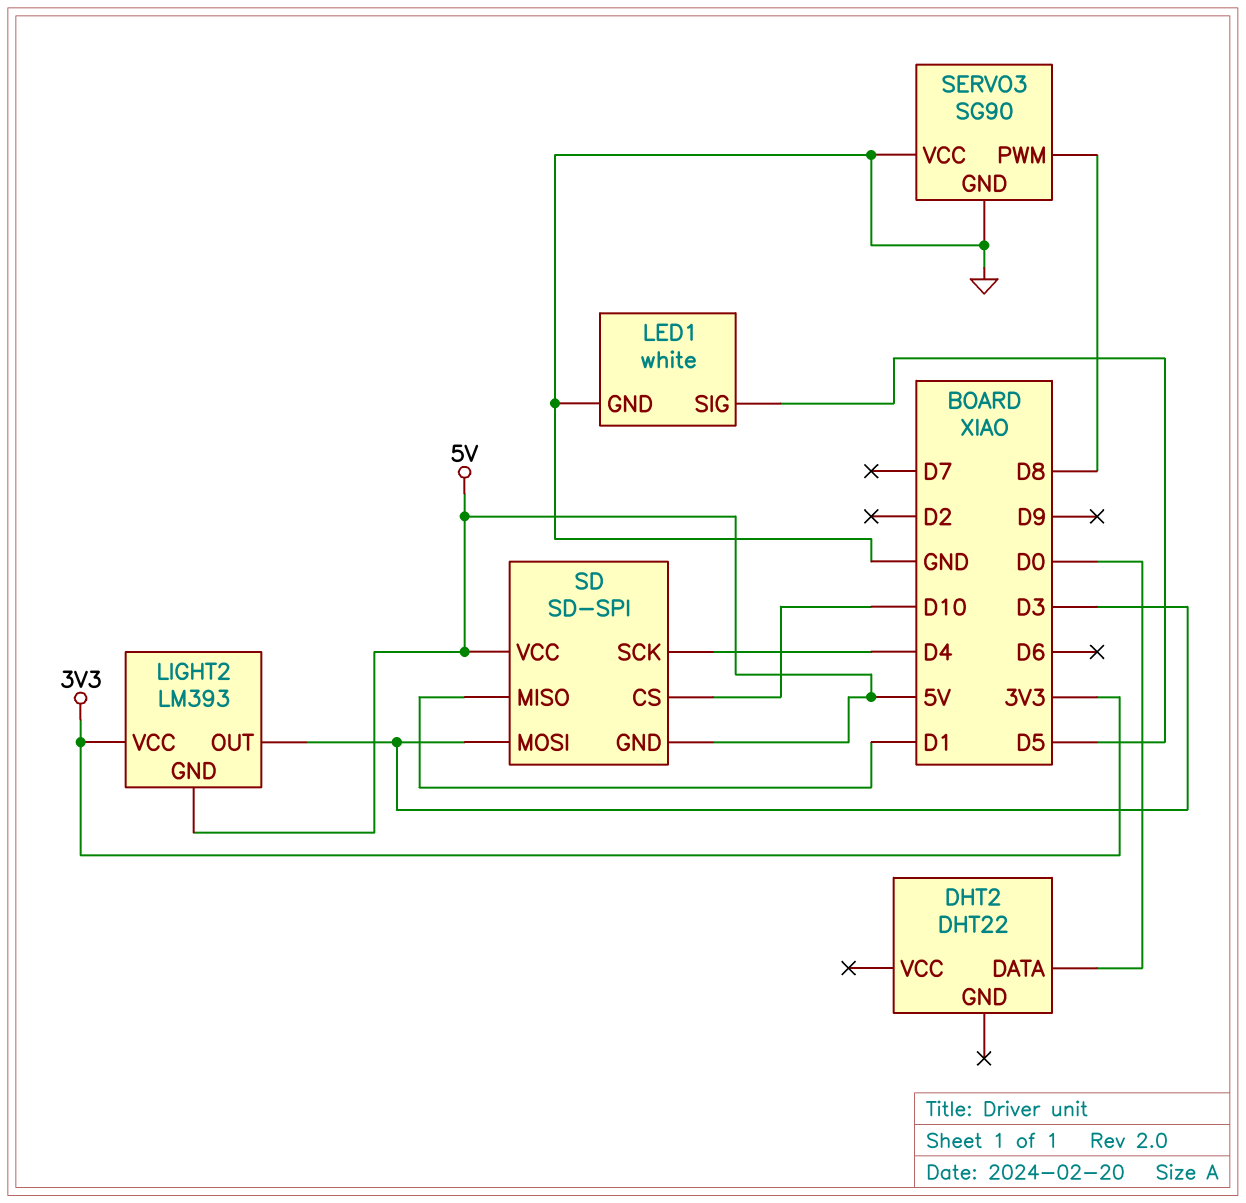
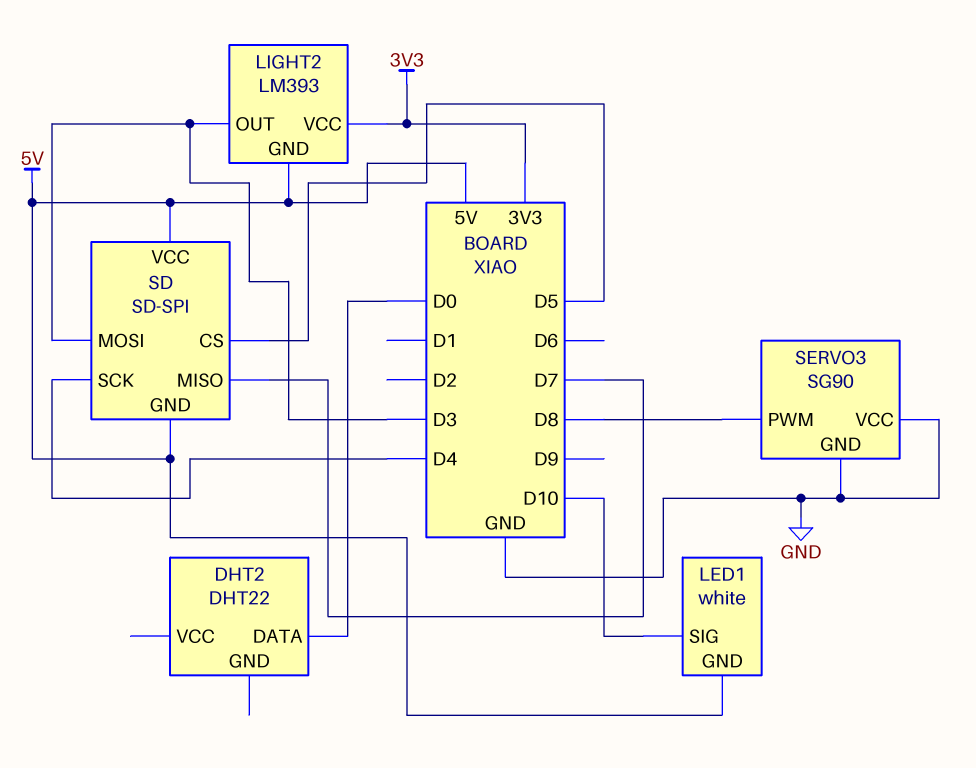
LED1 pin GND: GND -> 5V
LED1 pin SIG: D5 -> D10
SD pin CS: D10 -> D5
SD pin MISO: D1 -> D7

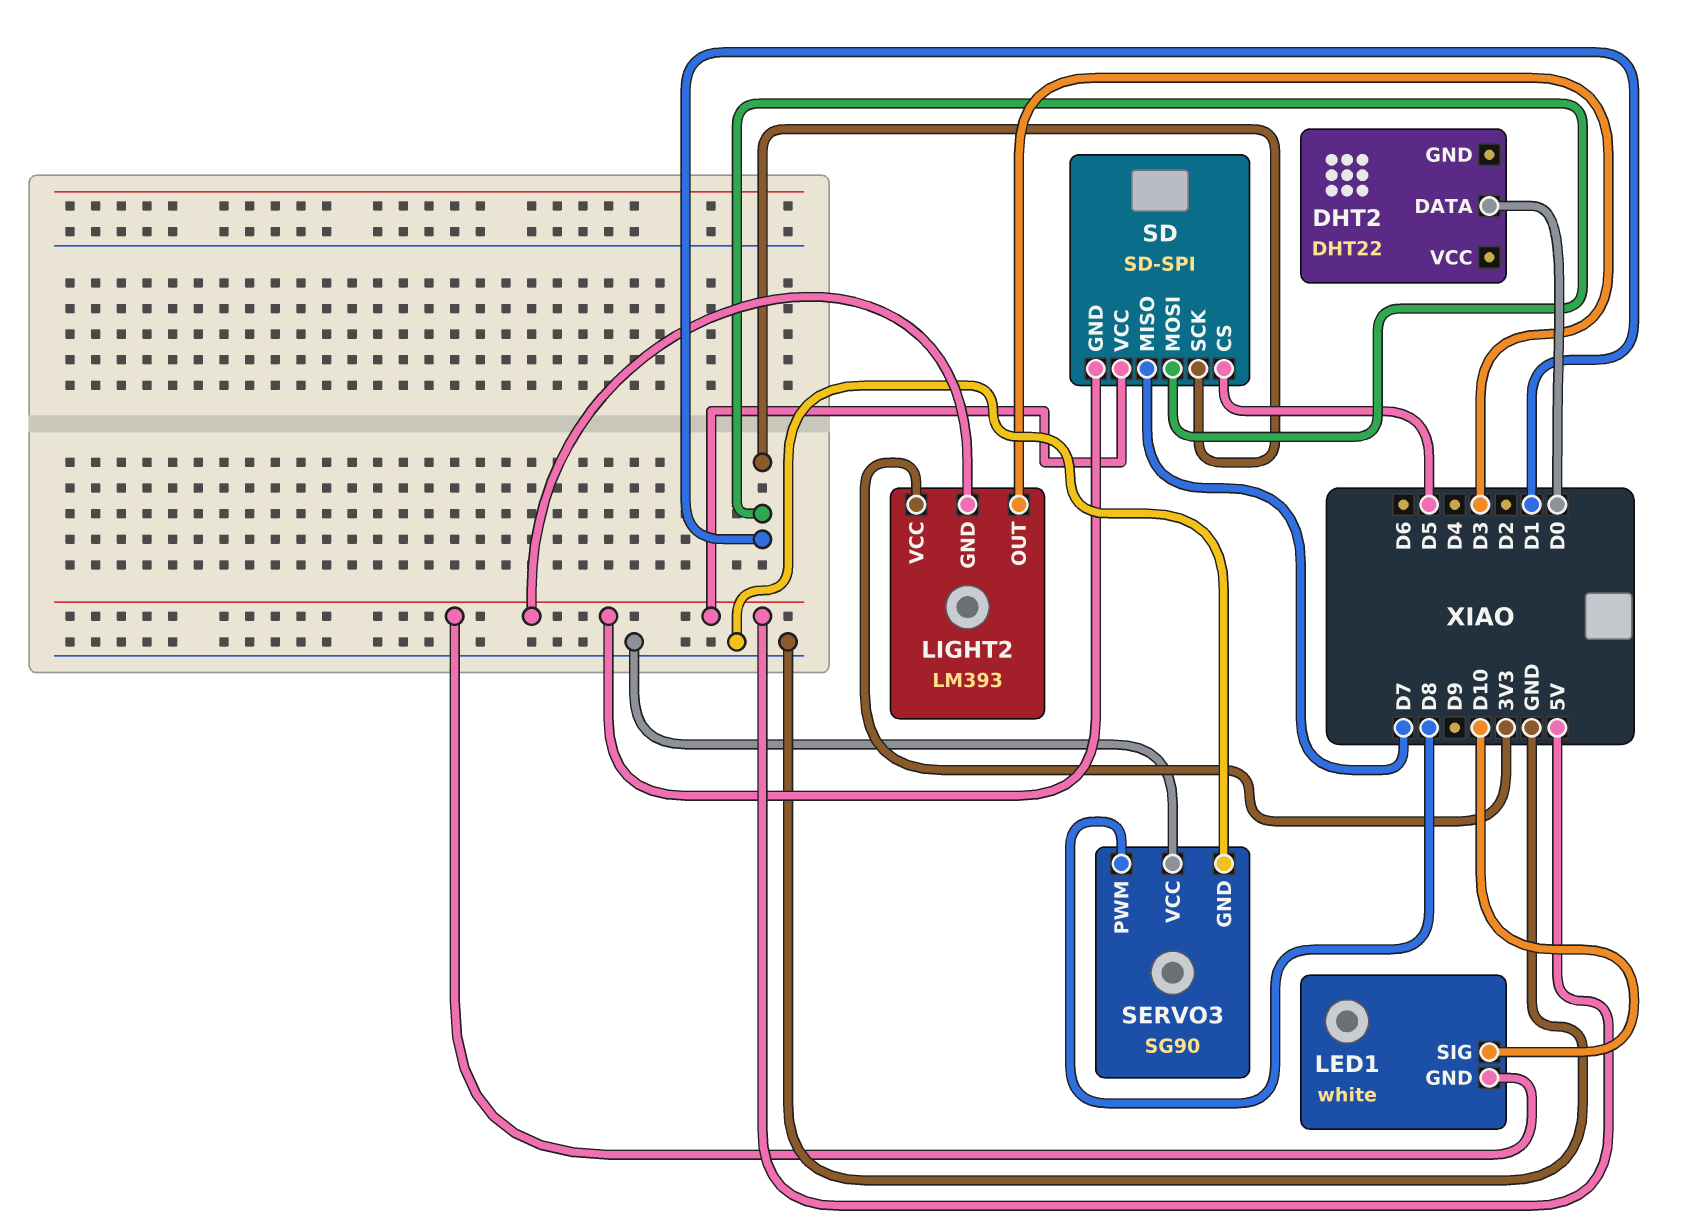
SD pin MOSI: D3 -> D1
SD pin SCK: D4 -> D1

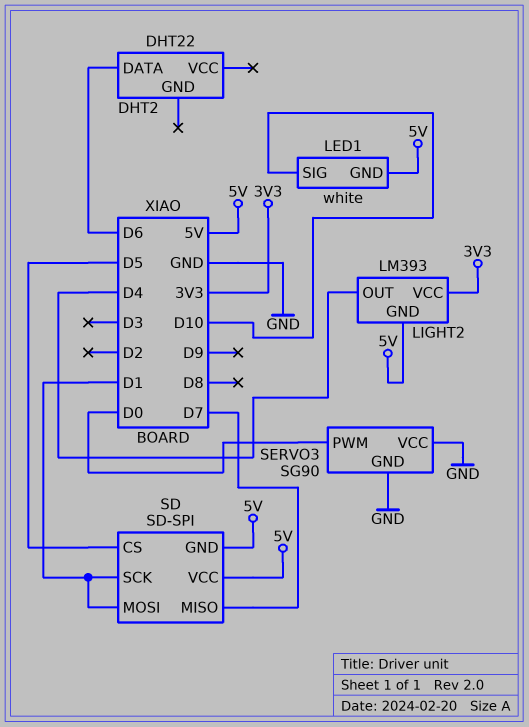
DHT2 pin DATA: D0 -> D6
LIGHT2 pin OUT: D3 -> D4
SERVO3 pin PWM: D8 -> D0

